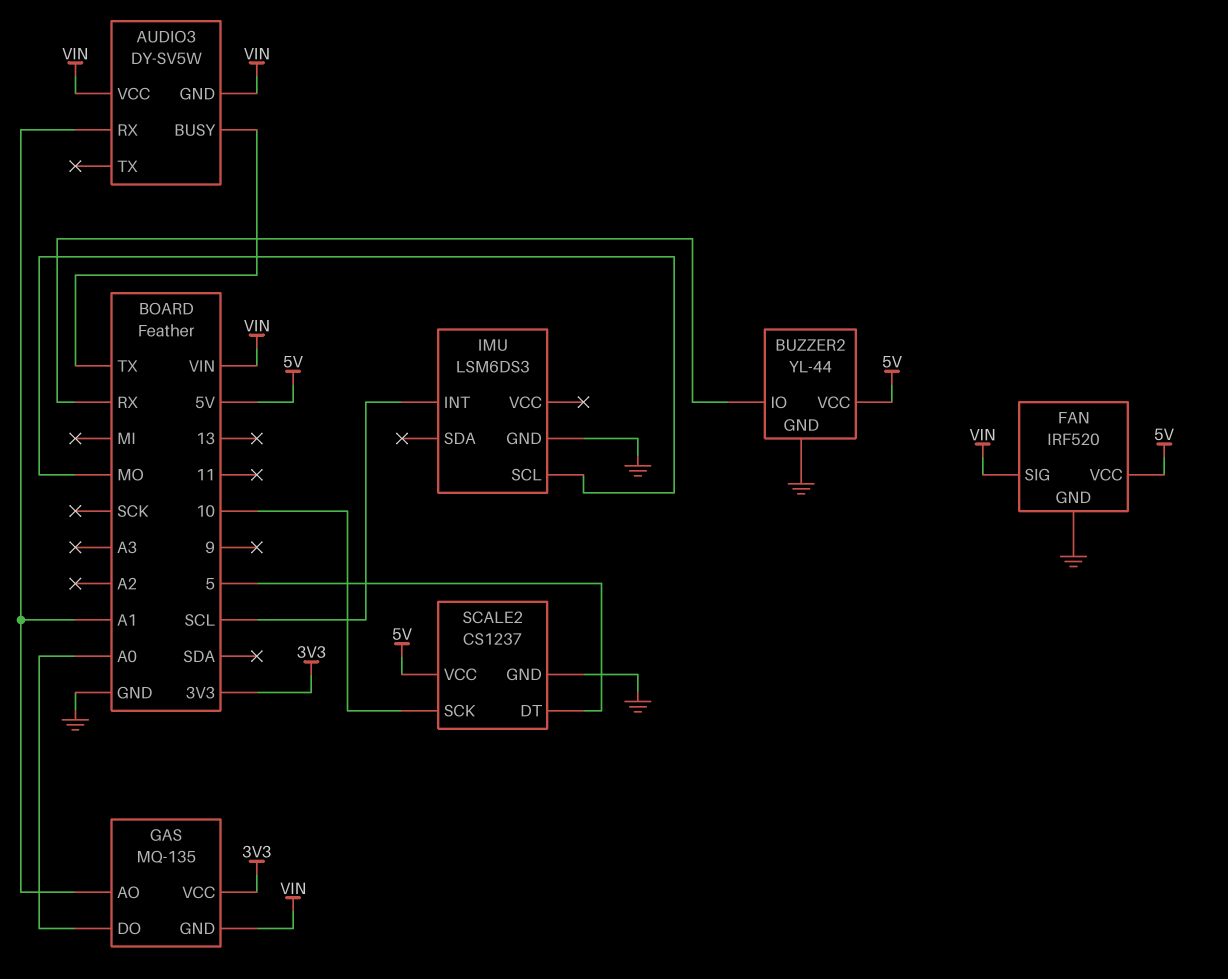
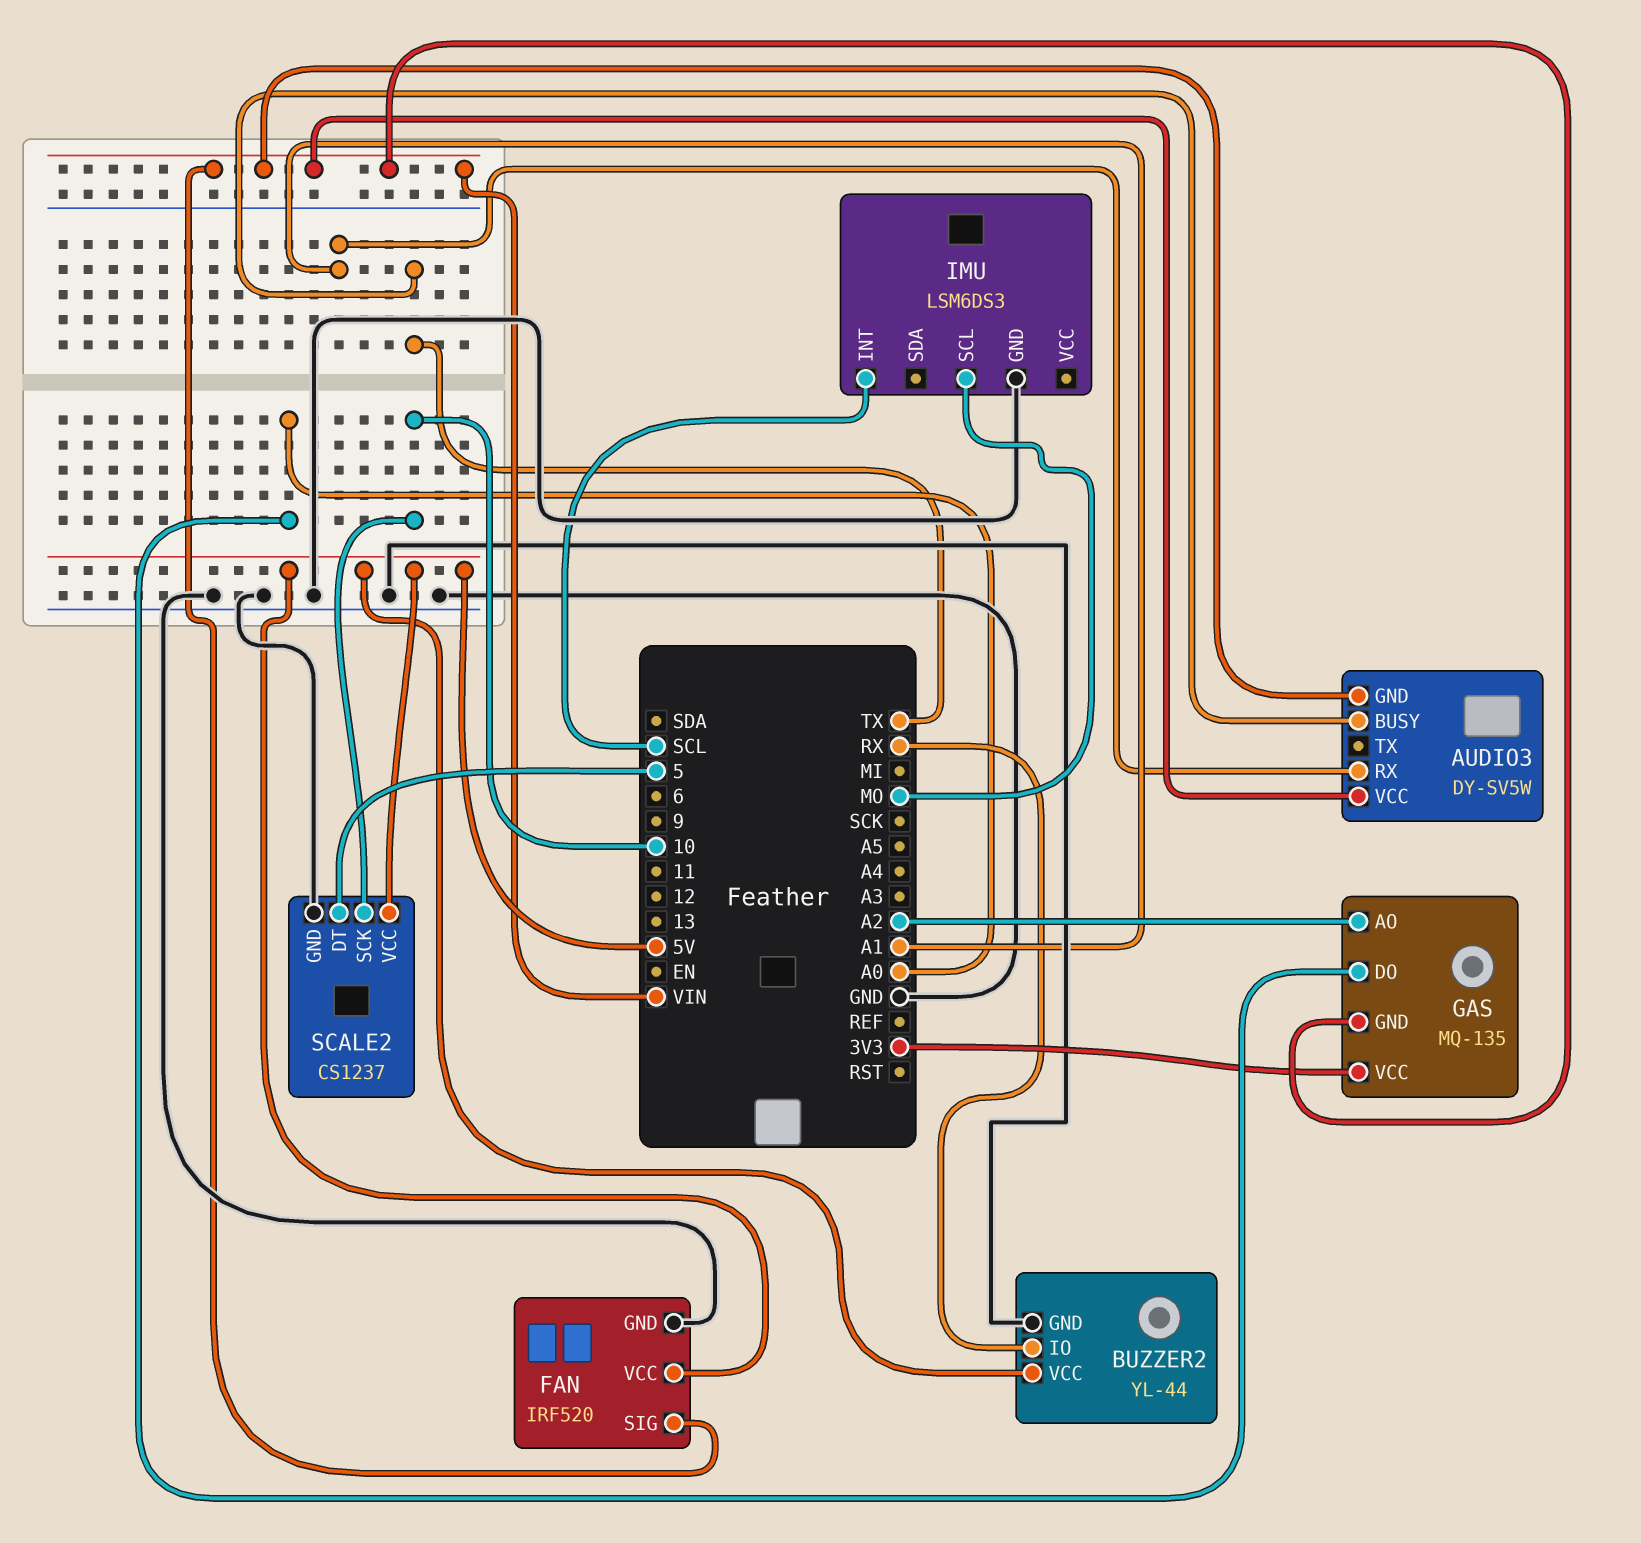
GAS pin AO: A1 -> A2

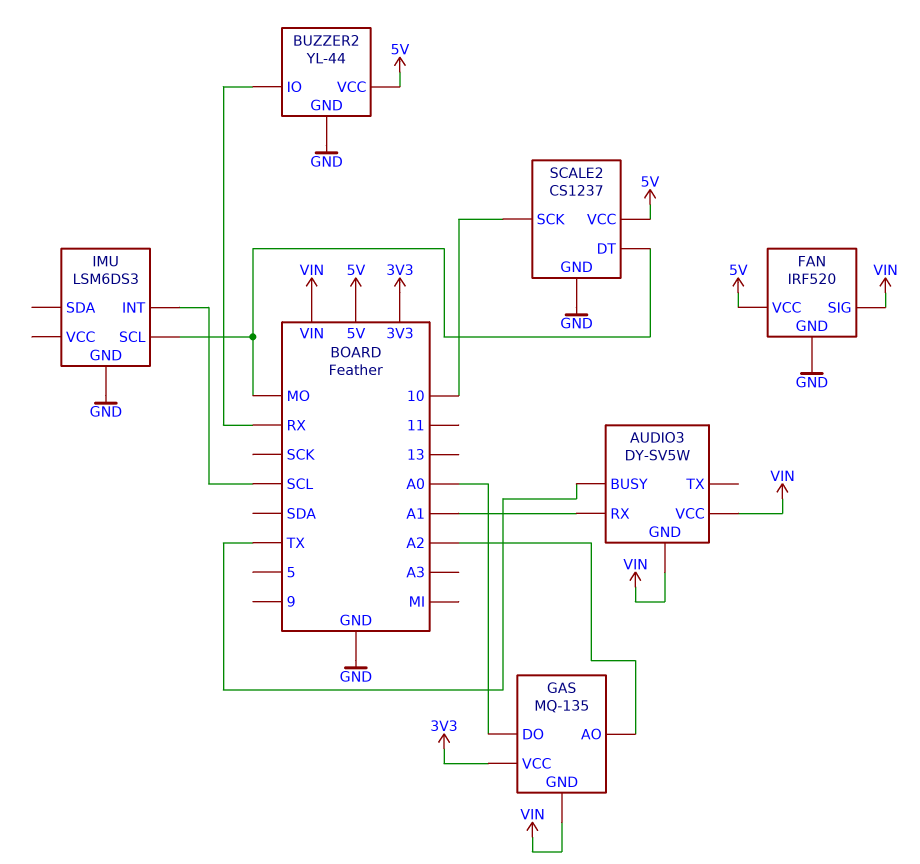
SCALE2 pin DT: 5 -> MO

